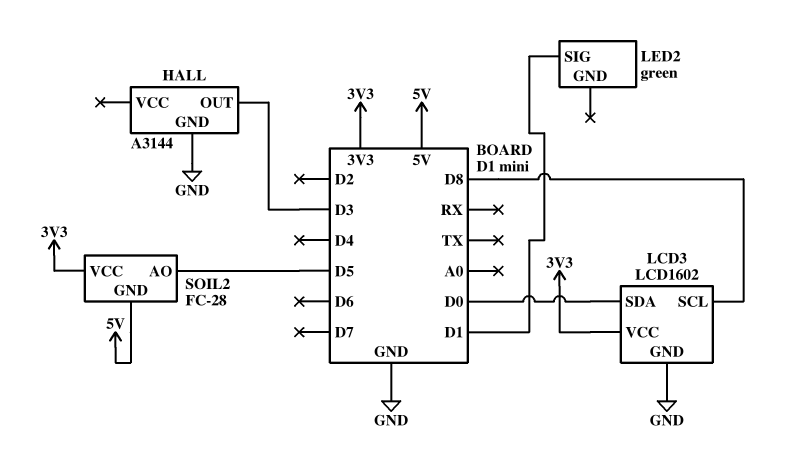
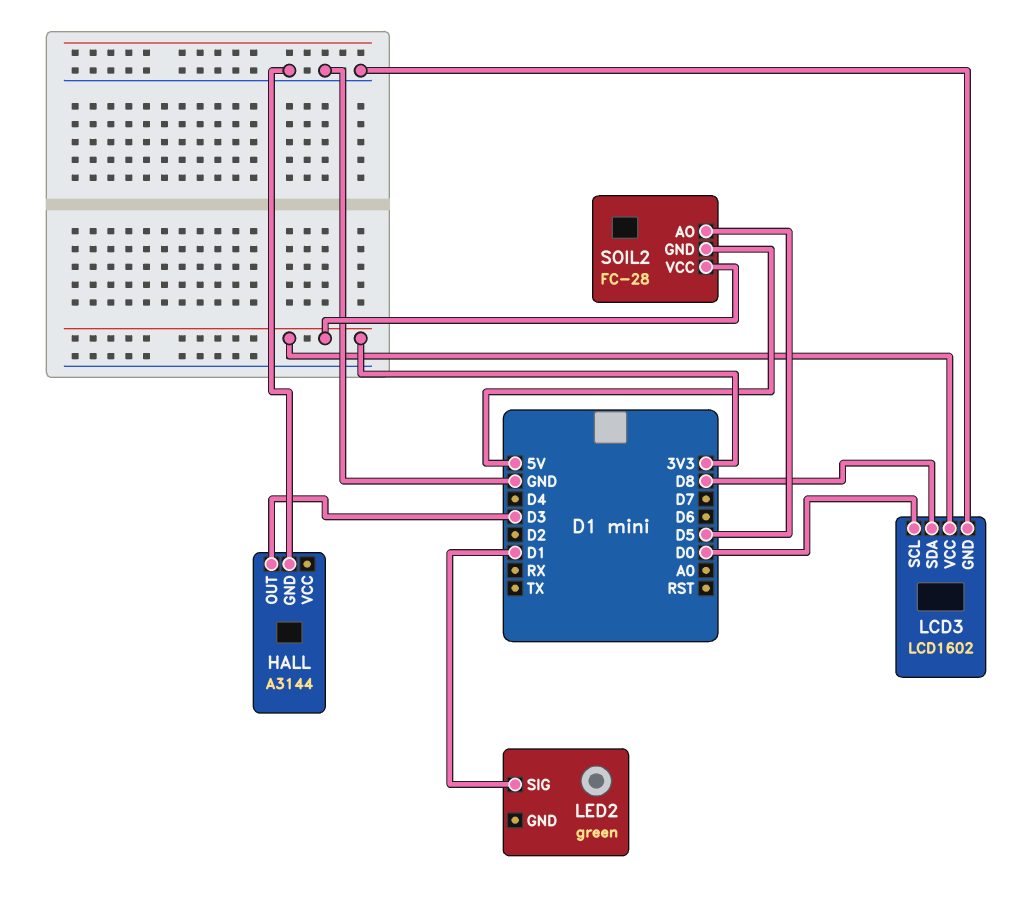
LCD3 pin SCL: D8 -> D0
LCD3 pin SDA: D0 -> D8

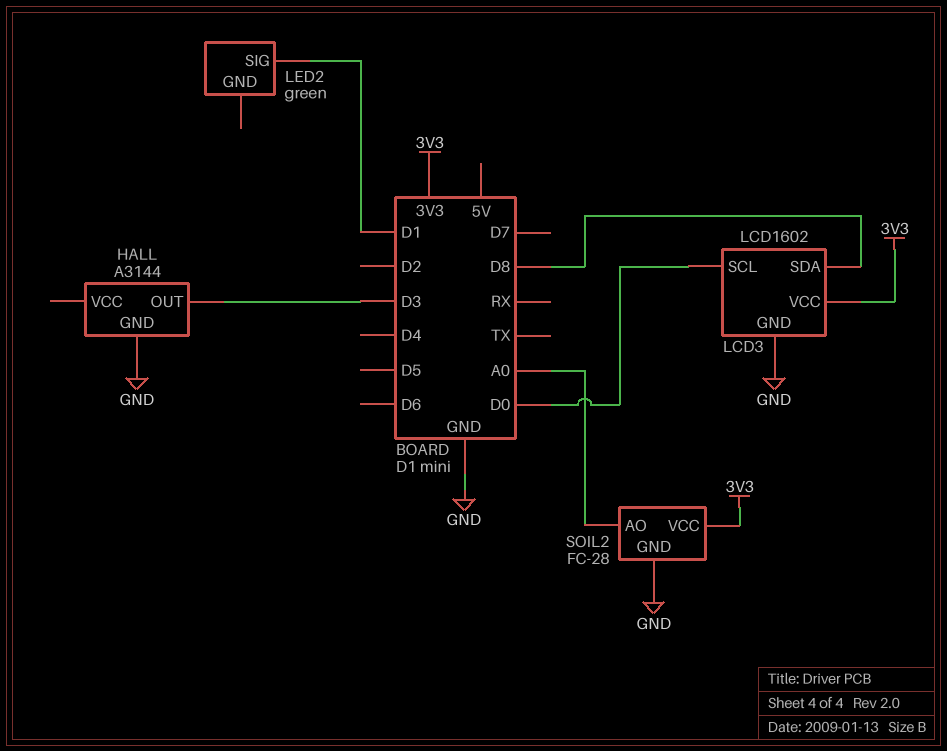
SOIL2 pin AO: D5 -> A0
SOIL2 pin GND: 5V -> GND

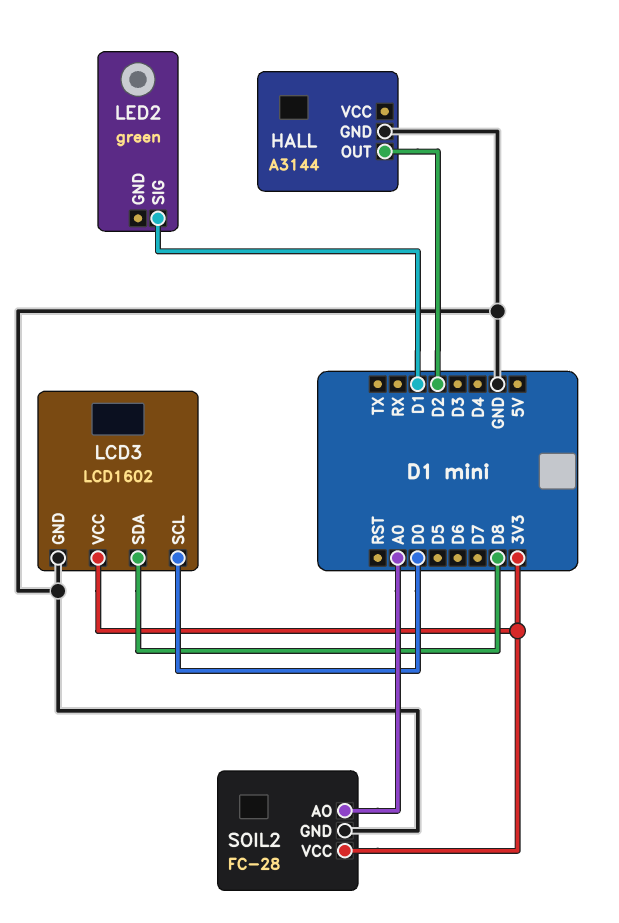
HALL pin OUT: D3 -> D2

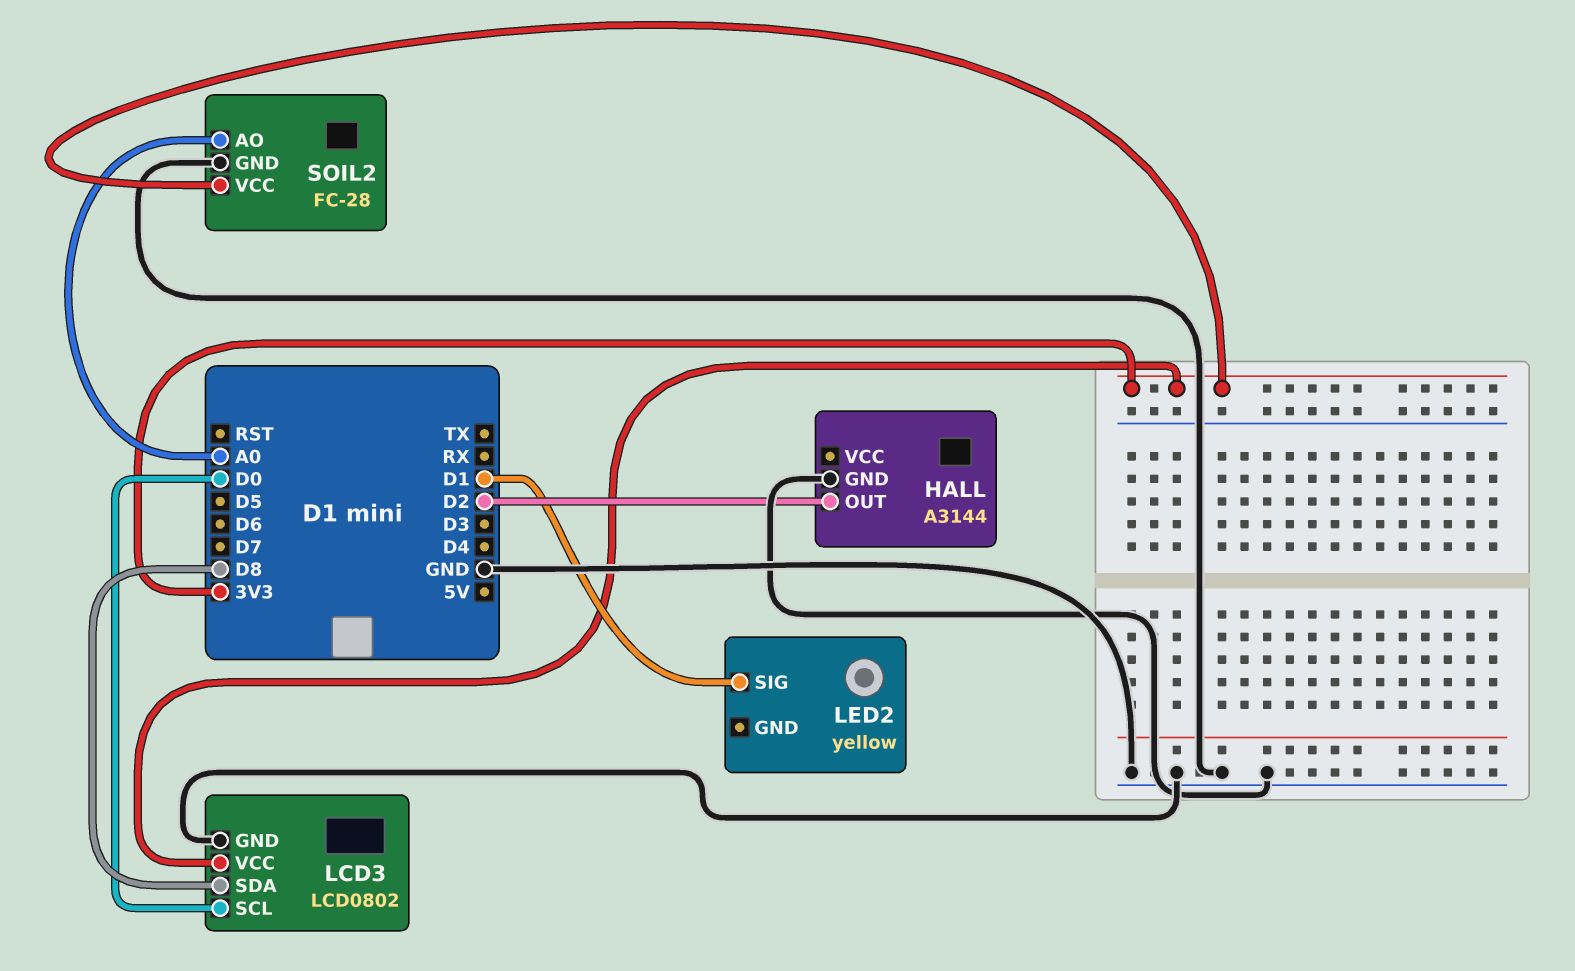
LCD3: LCD1602 -> LCD0802
LED2: green -> yellow

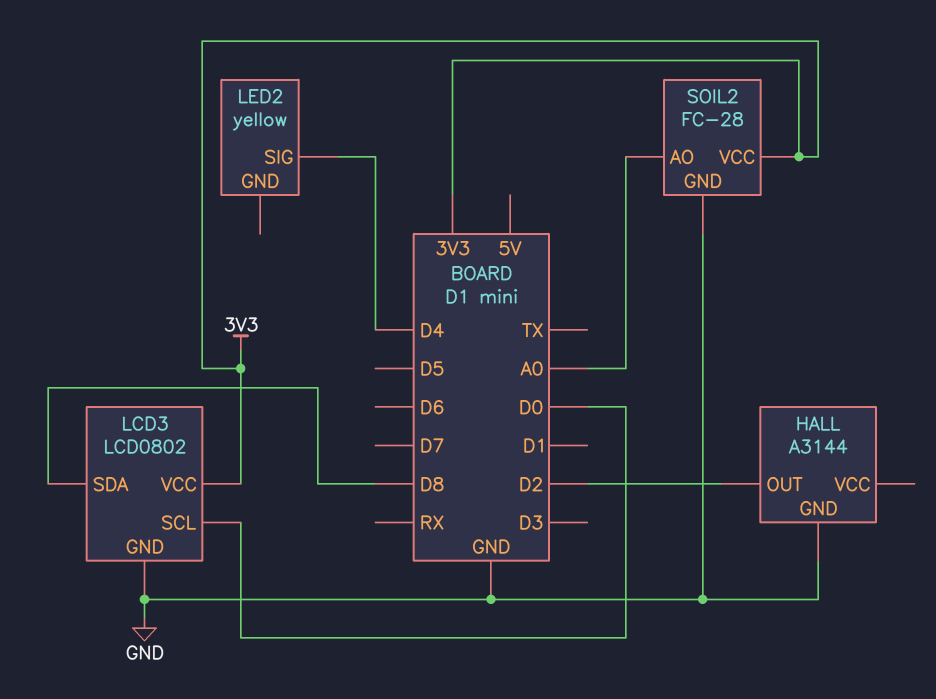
LED2 pin SIG: D1 -> D4

